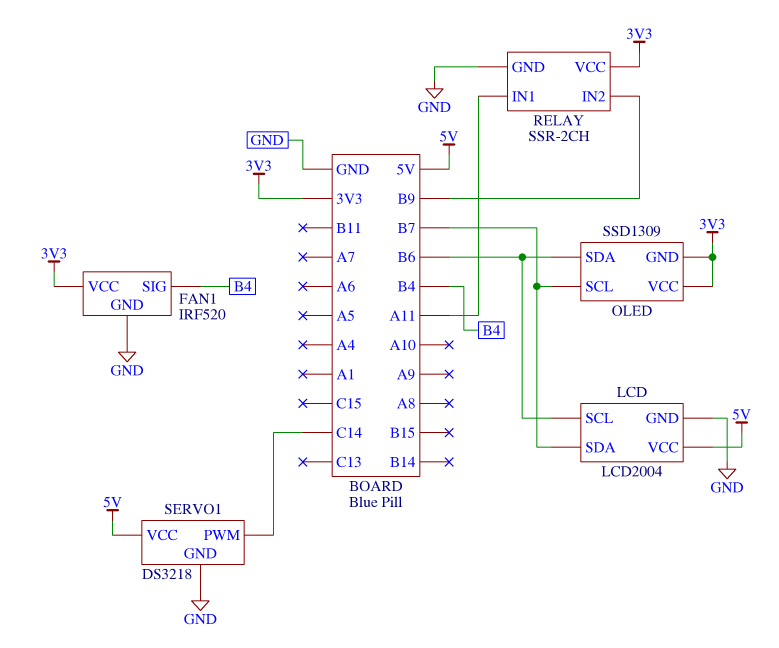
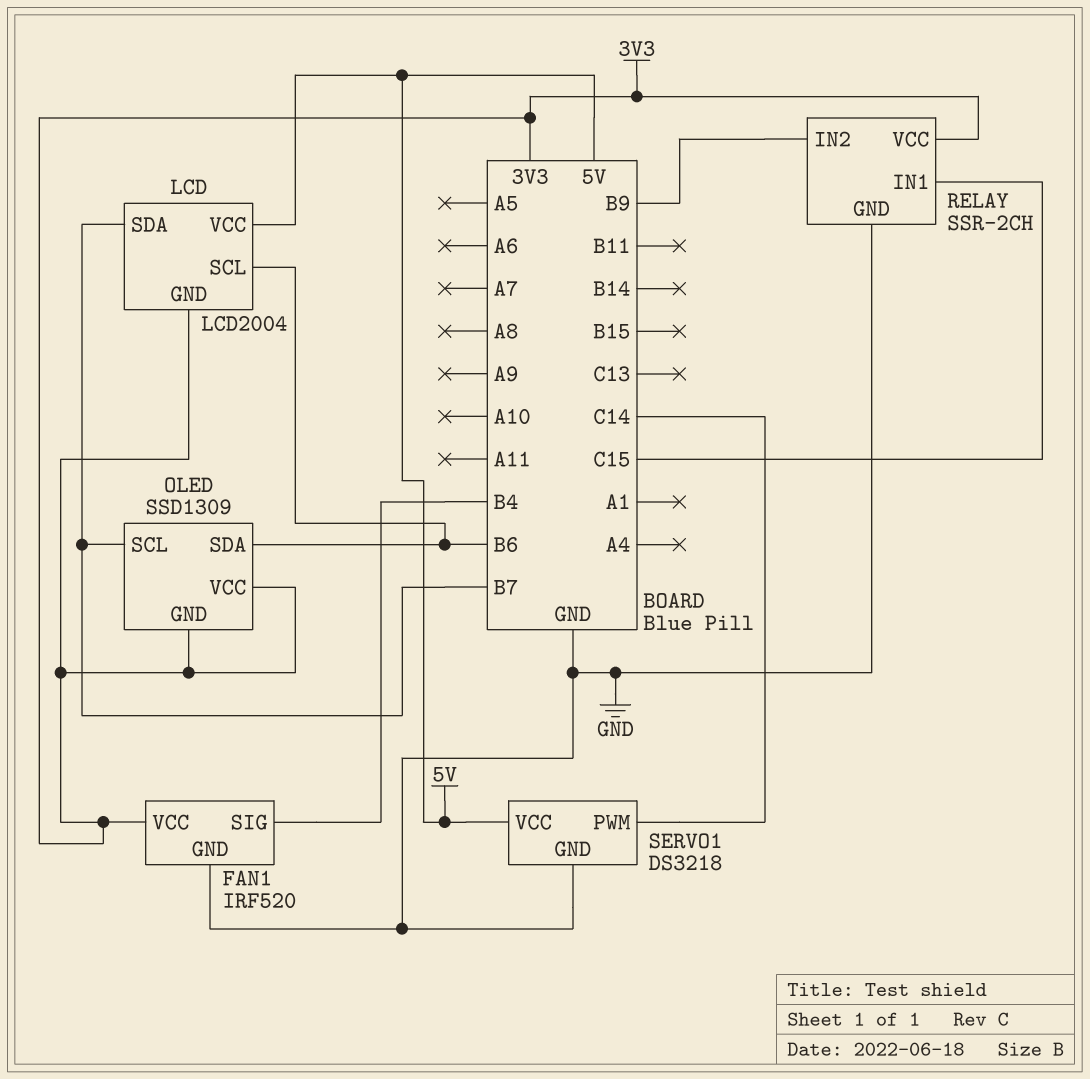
LCD pin GND: GND -> 3V3
RELAY pin IN1: A11 -> C15

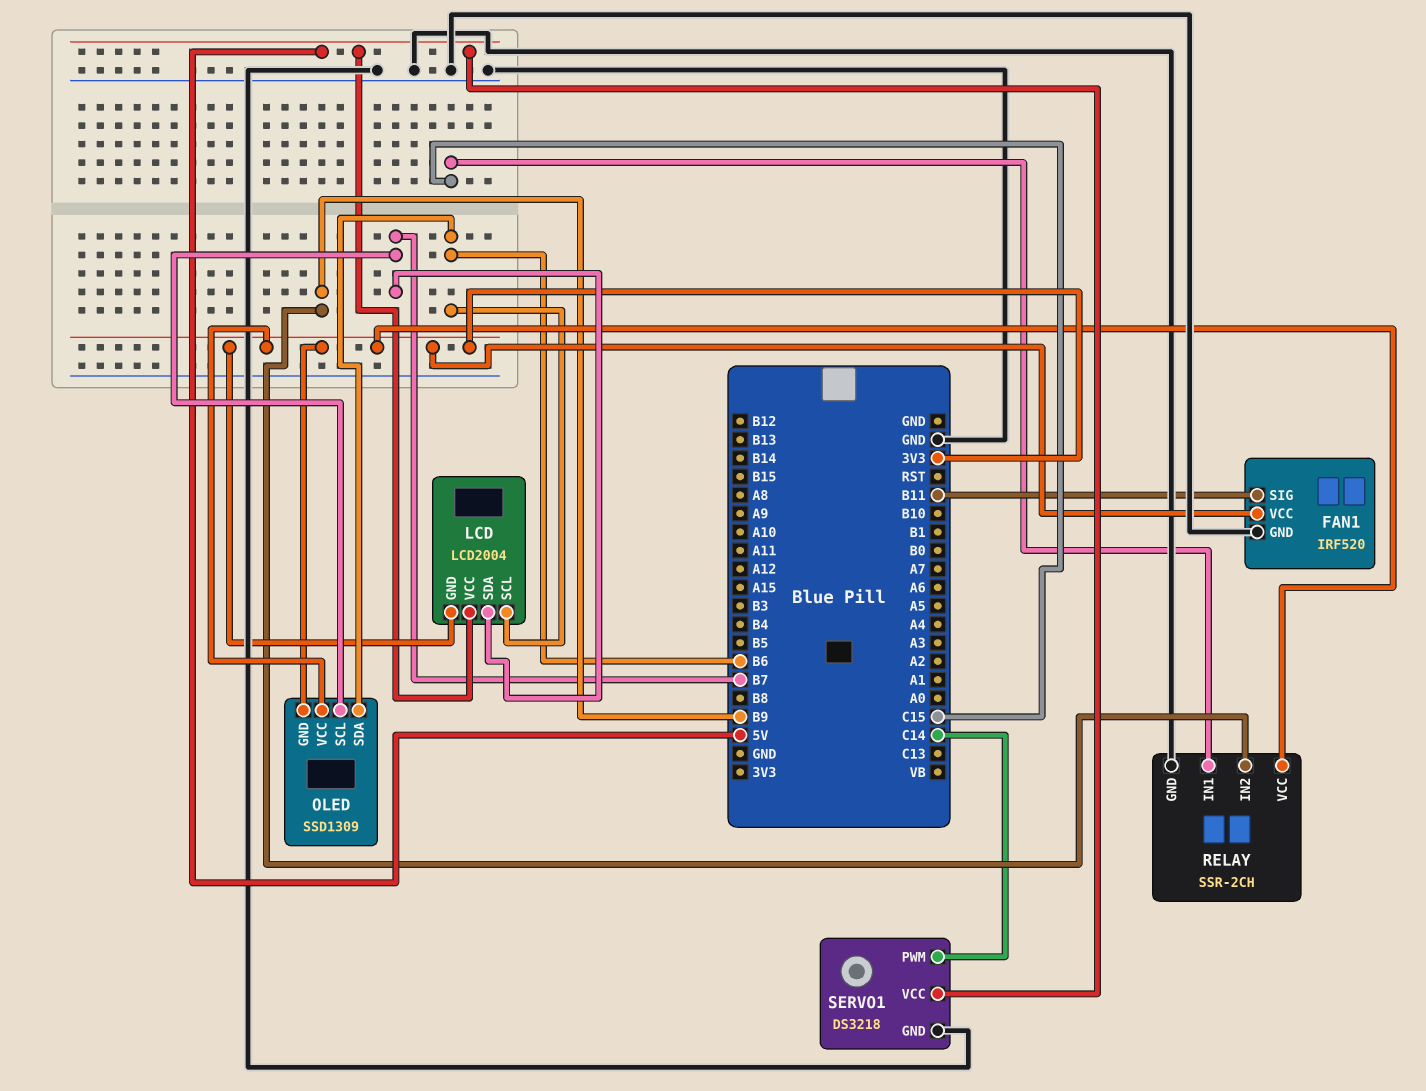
FAN1 pin SIG: B4 -> B11

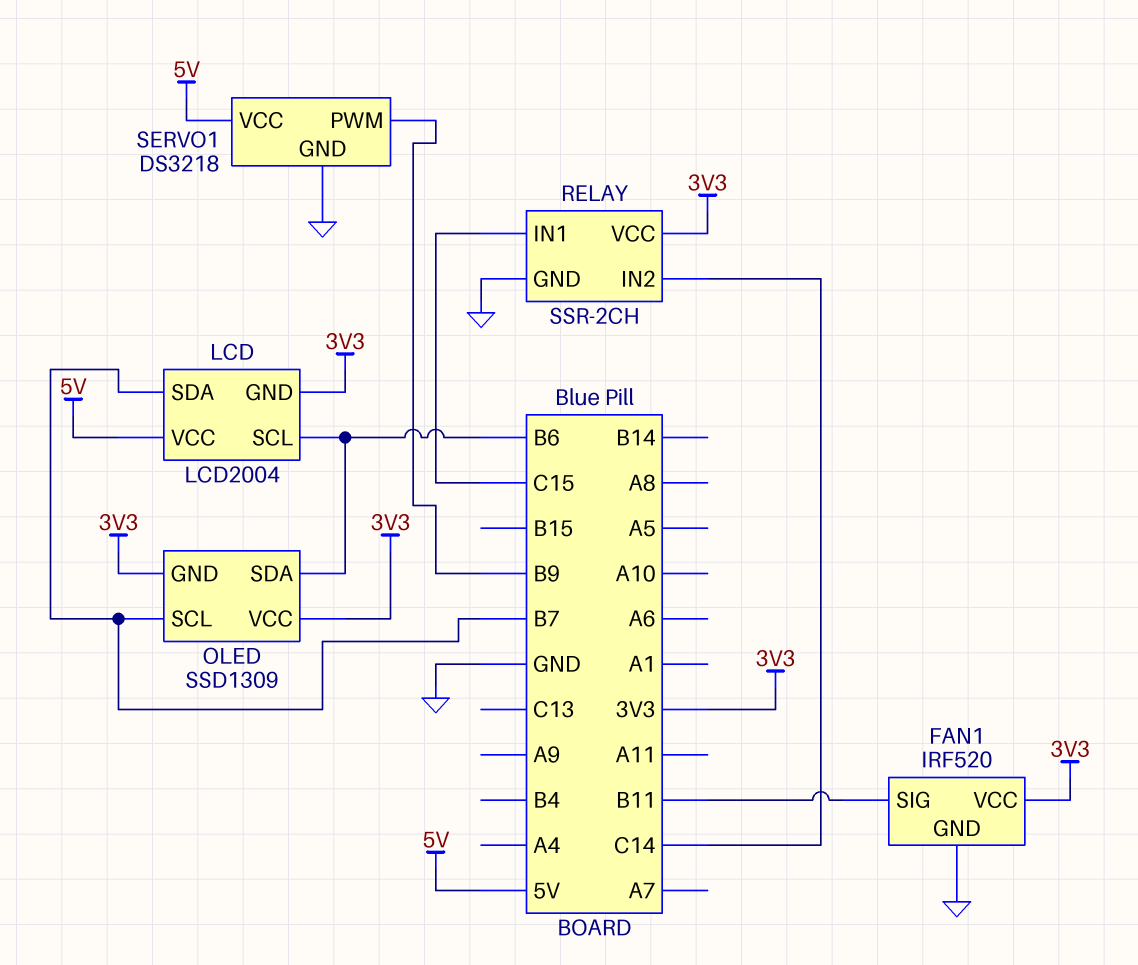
RELAY pin IN2: B9 -> C14
SERVO1 pin PWM: C14 -> B9

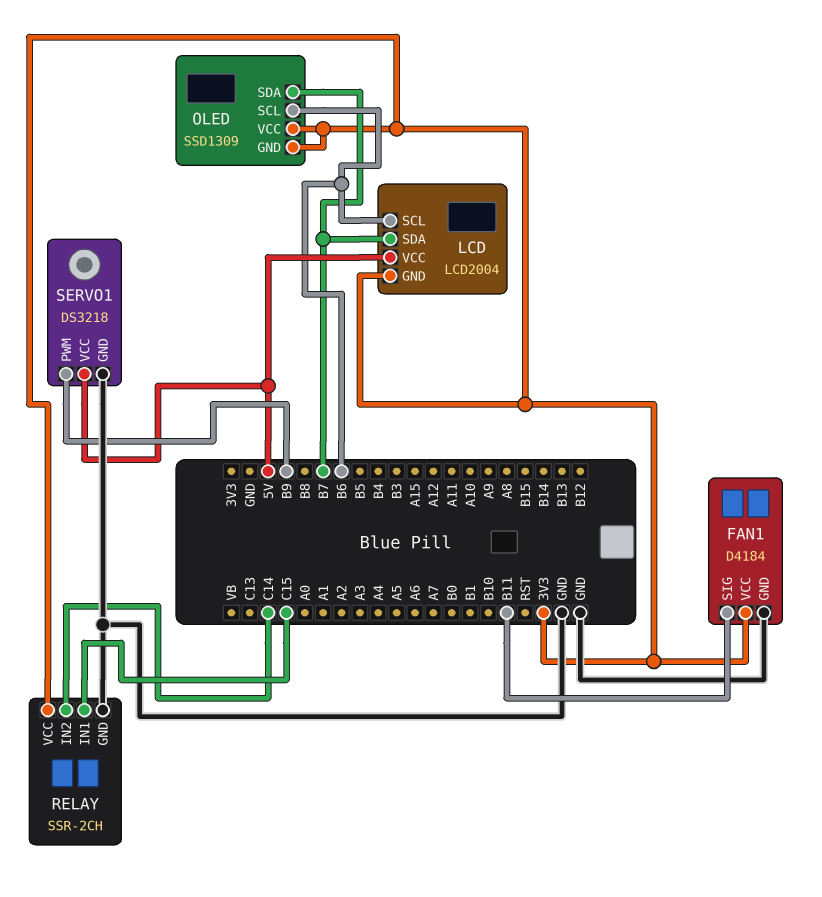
FAN1: IRF520 -> D4184
OLED pin SCL: B7 -> B6
OLED pin SDA: B6 -> B7

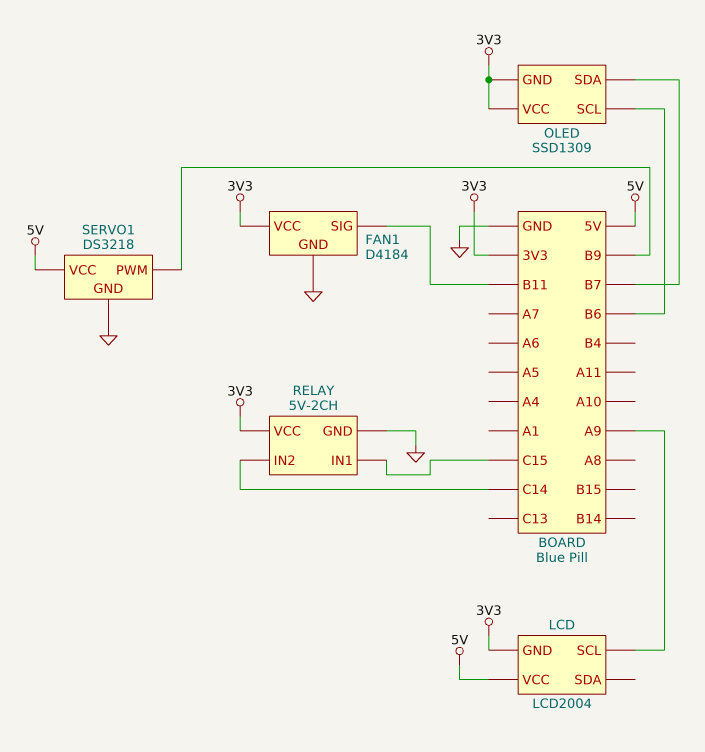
LCD pin SCL: B6 -> A9
LCD pin SDA: B7 -> none
RELAY: SSR-2CH -> 5V-2CH

